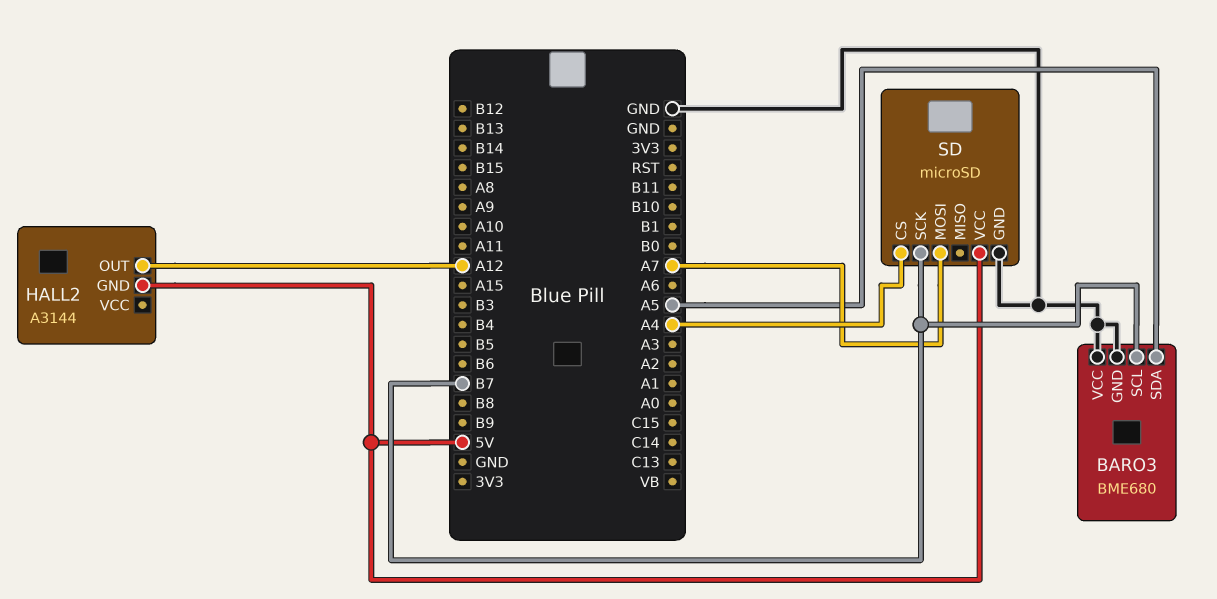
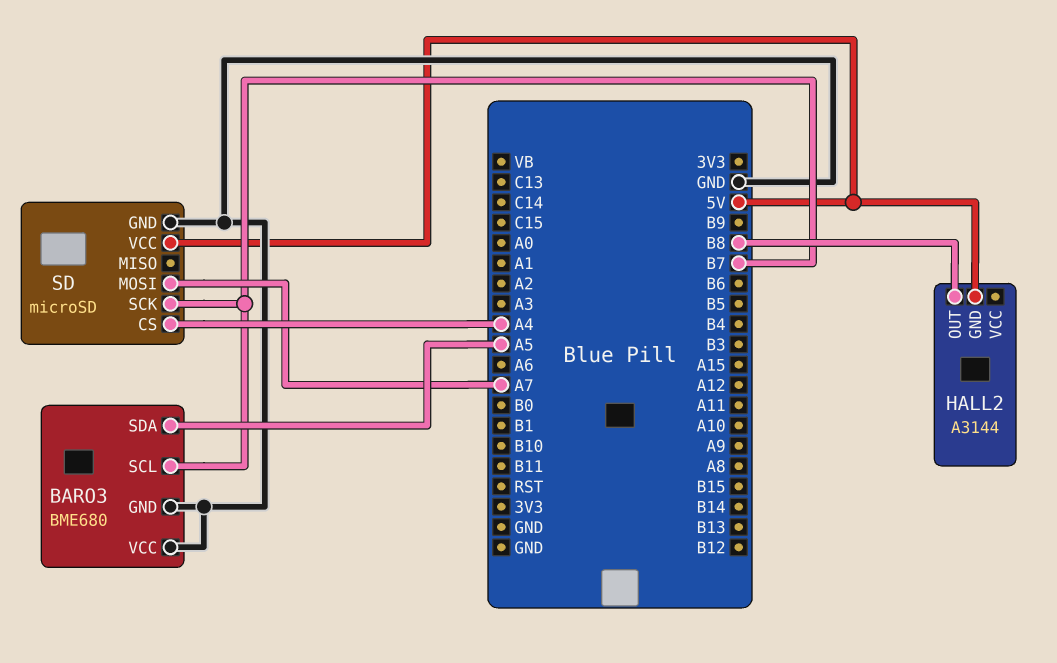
HALL2 pin OUT: A12 -> B8

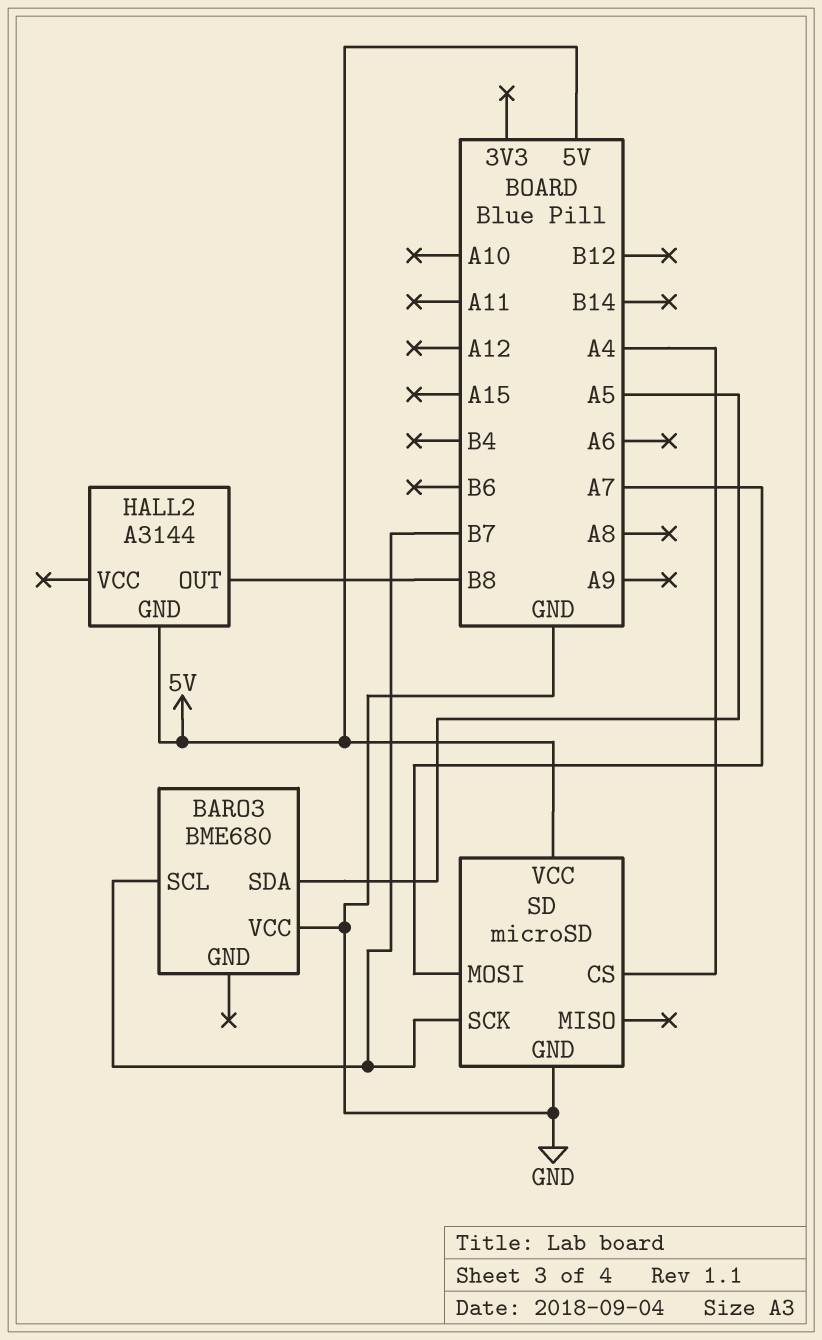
BARO3 pin GND: GND -> none

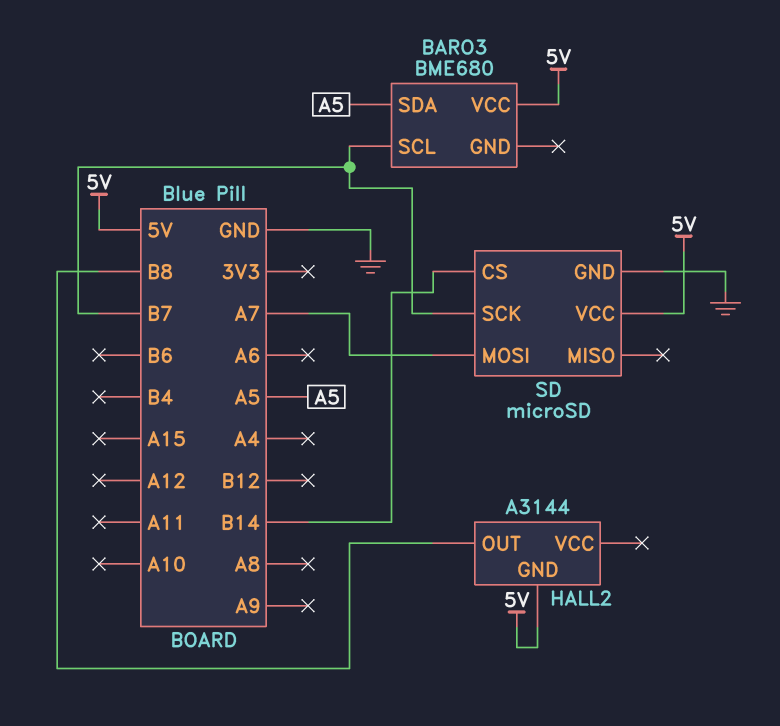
BARO3 pin VCC: GND -> 5V
SD pin CS: A4 -> B14

